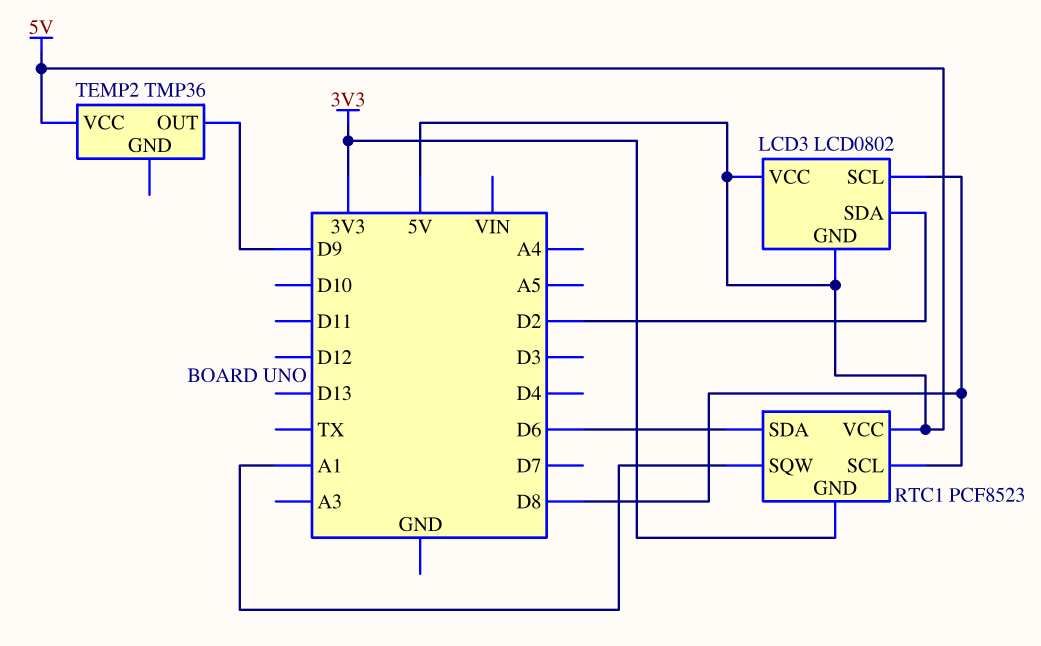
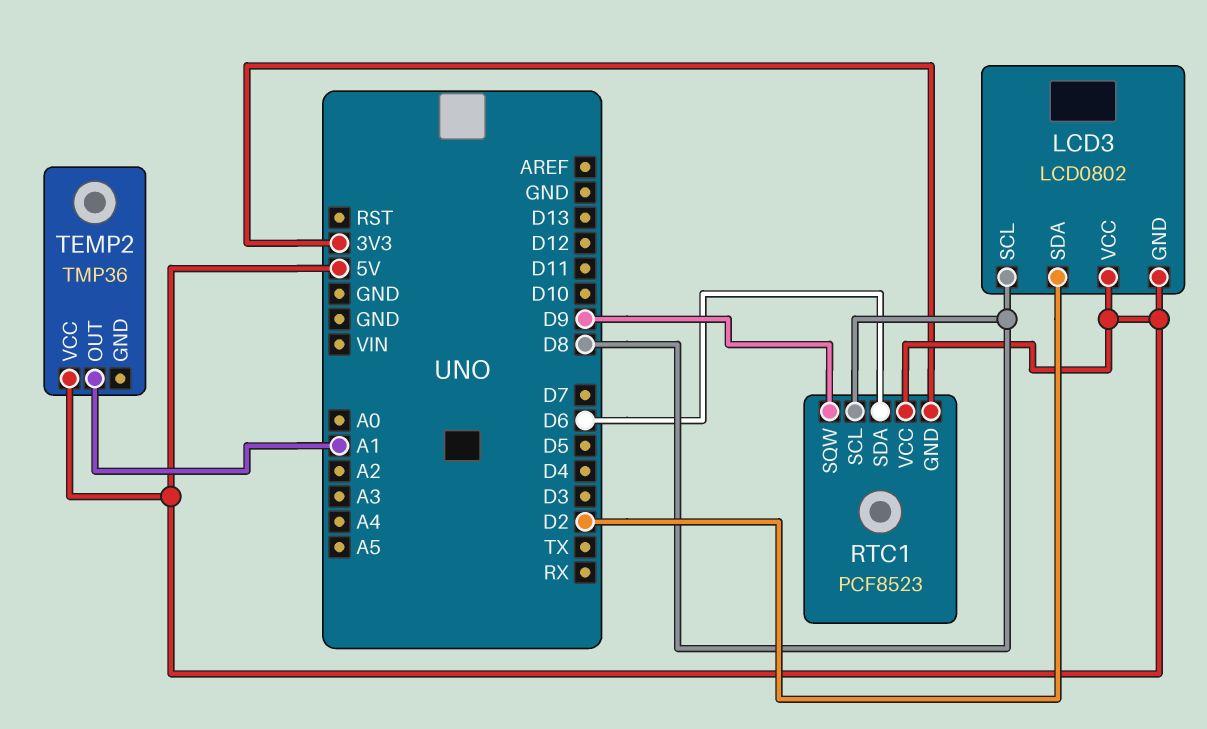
RTC1 pin SQW: A1 -> D9
TEMP2 pin OUT: D9 -> A1

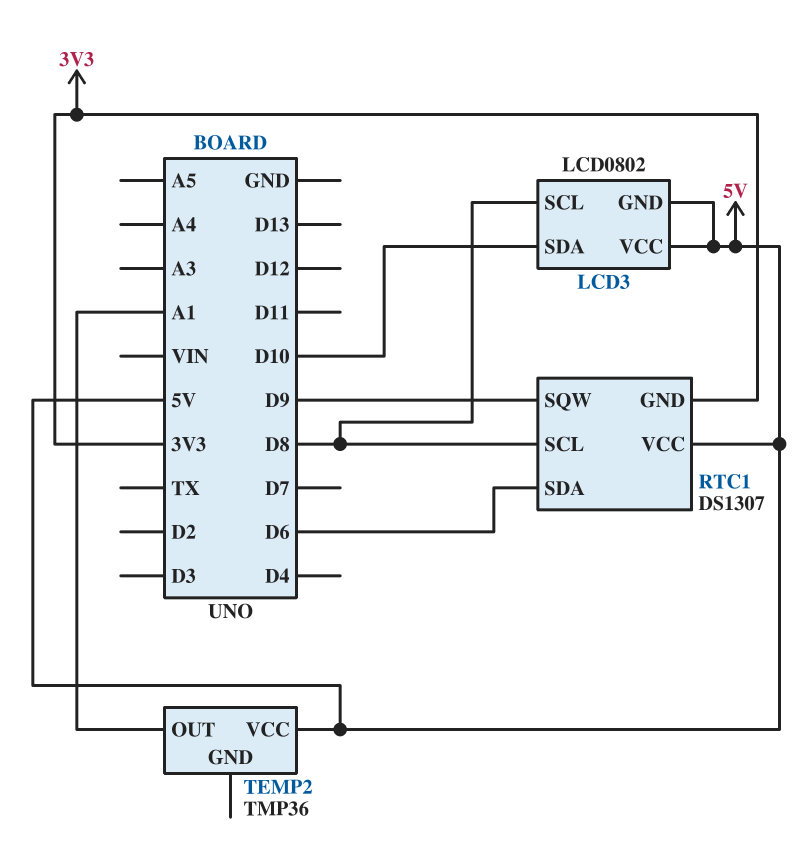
LCD3 pin SDA: D2 -> D10
RTC1: PCF8523 -> DS1307

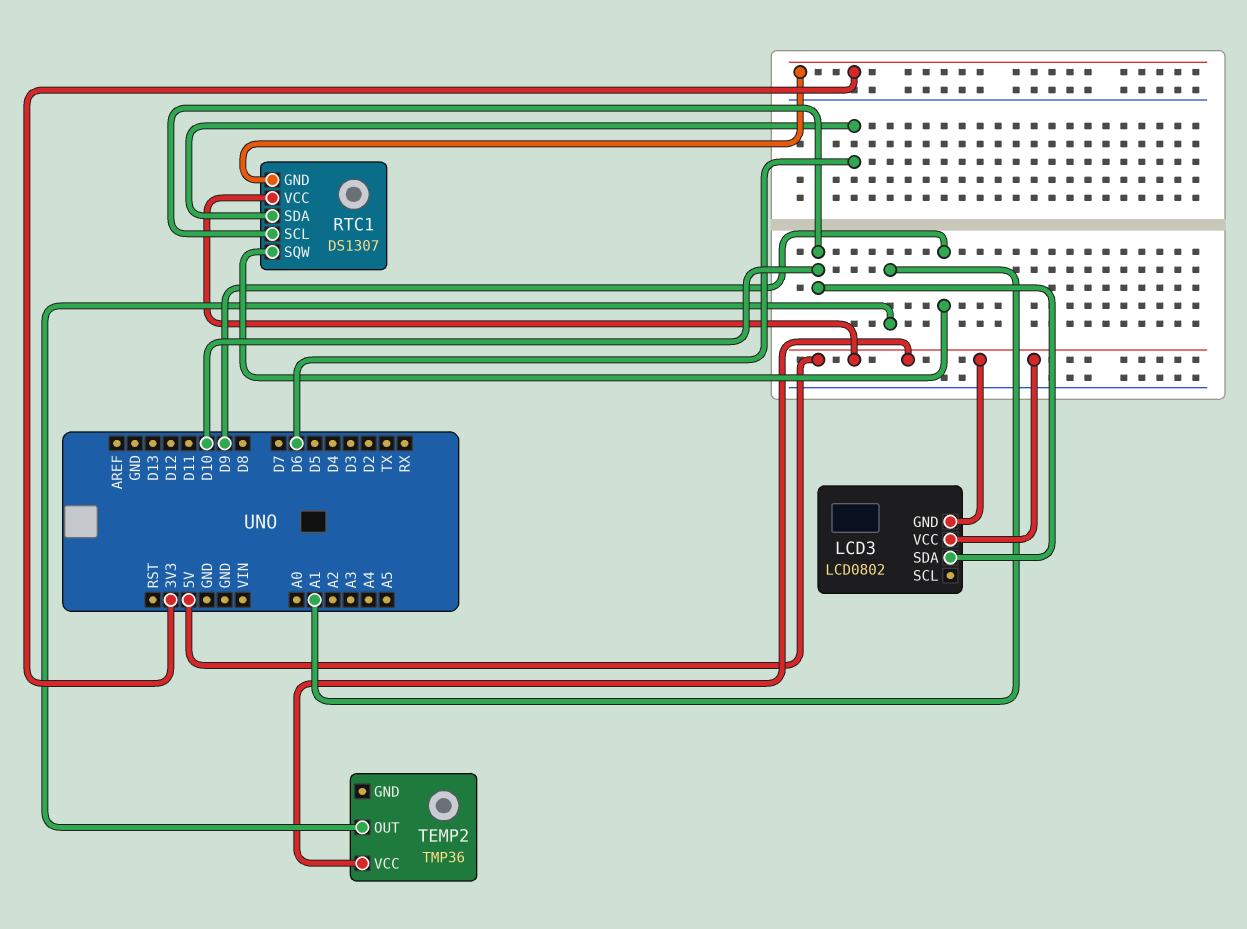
LCD3 pin SCL: D8 -> none
RTC1 pin SCL: D8 -> D10

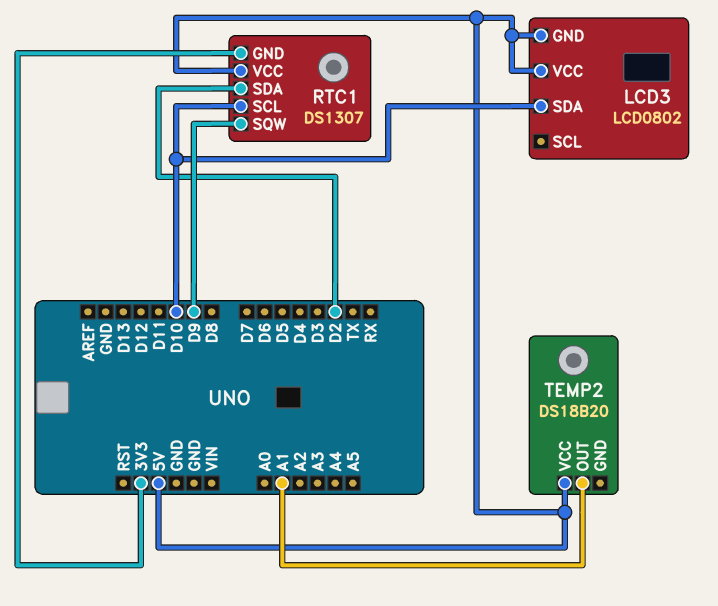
RTC1 pin SDA: D6 -> D2
TEMP2: TMP36 -> DS18B20

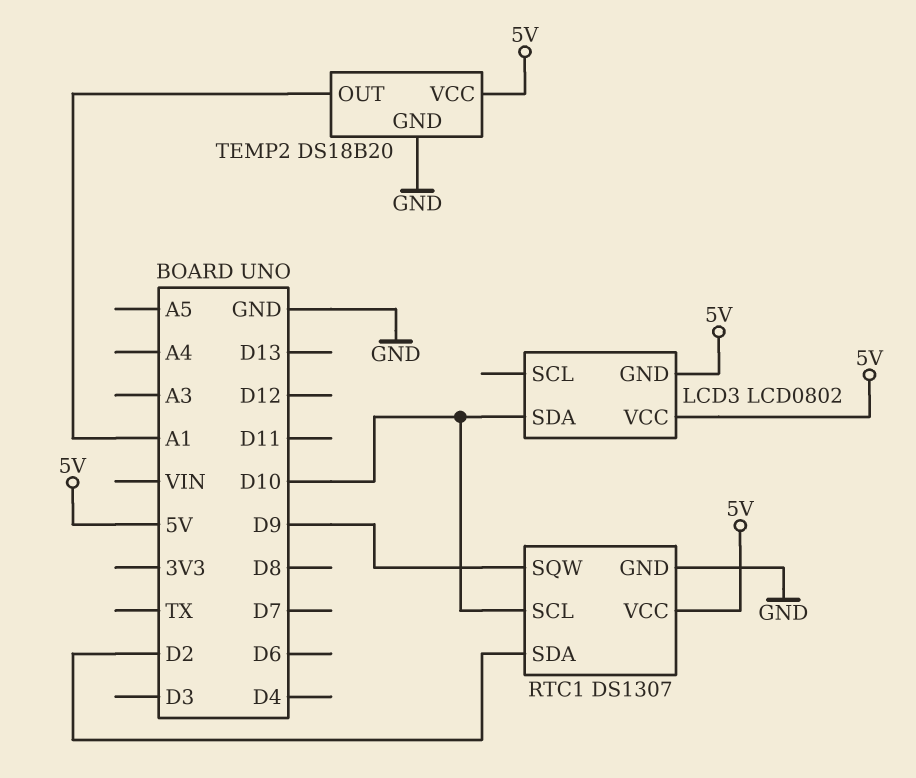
RTC1 pin GND: 3V3 -> GND
TEMP2 pin GND: none -> GND

